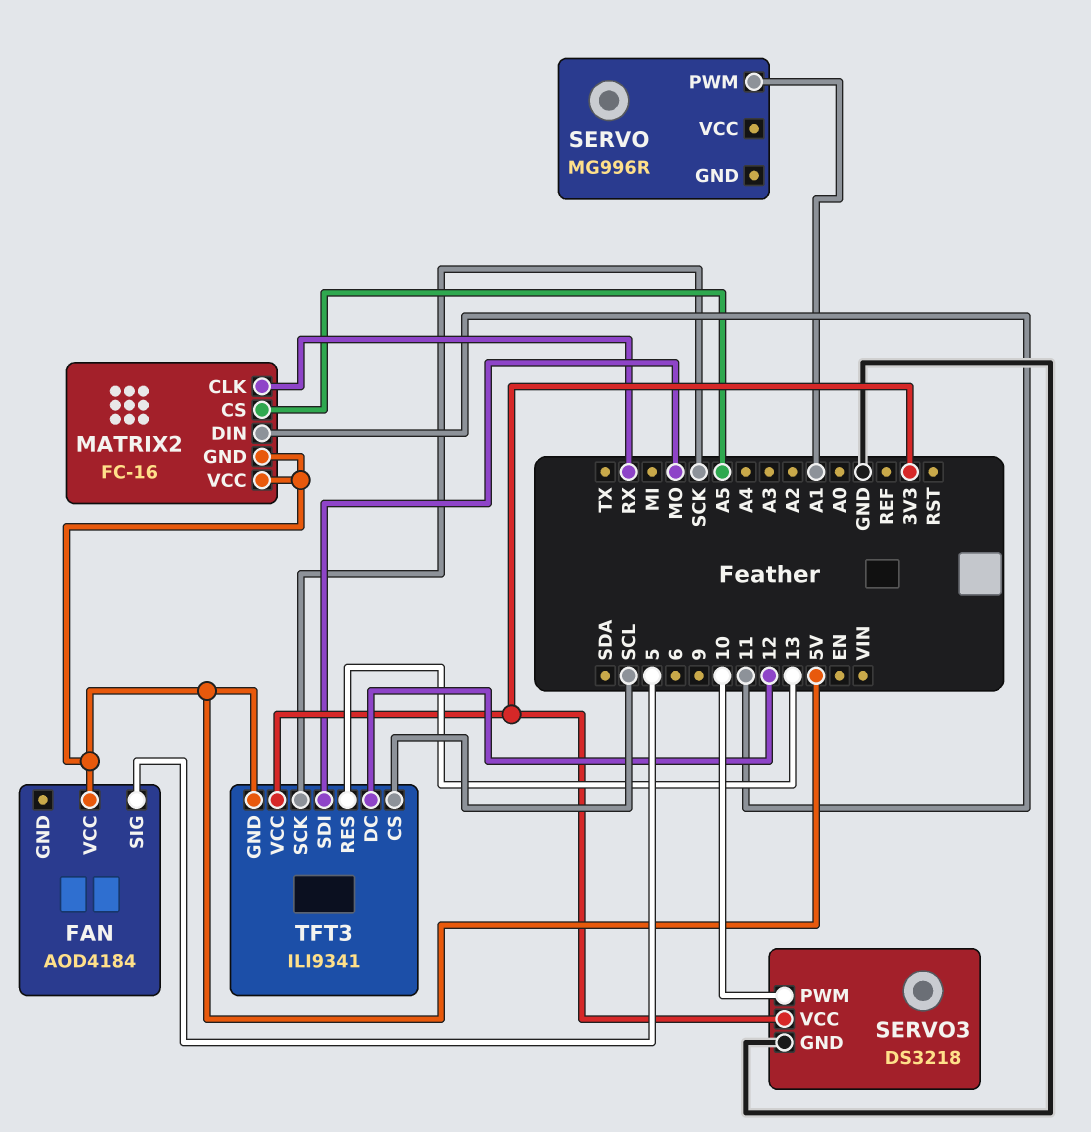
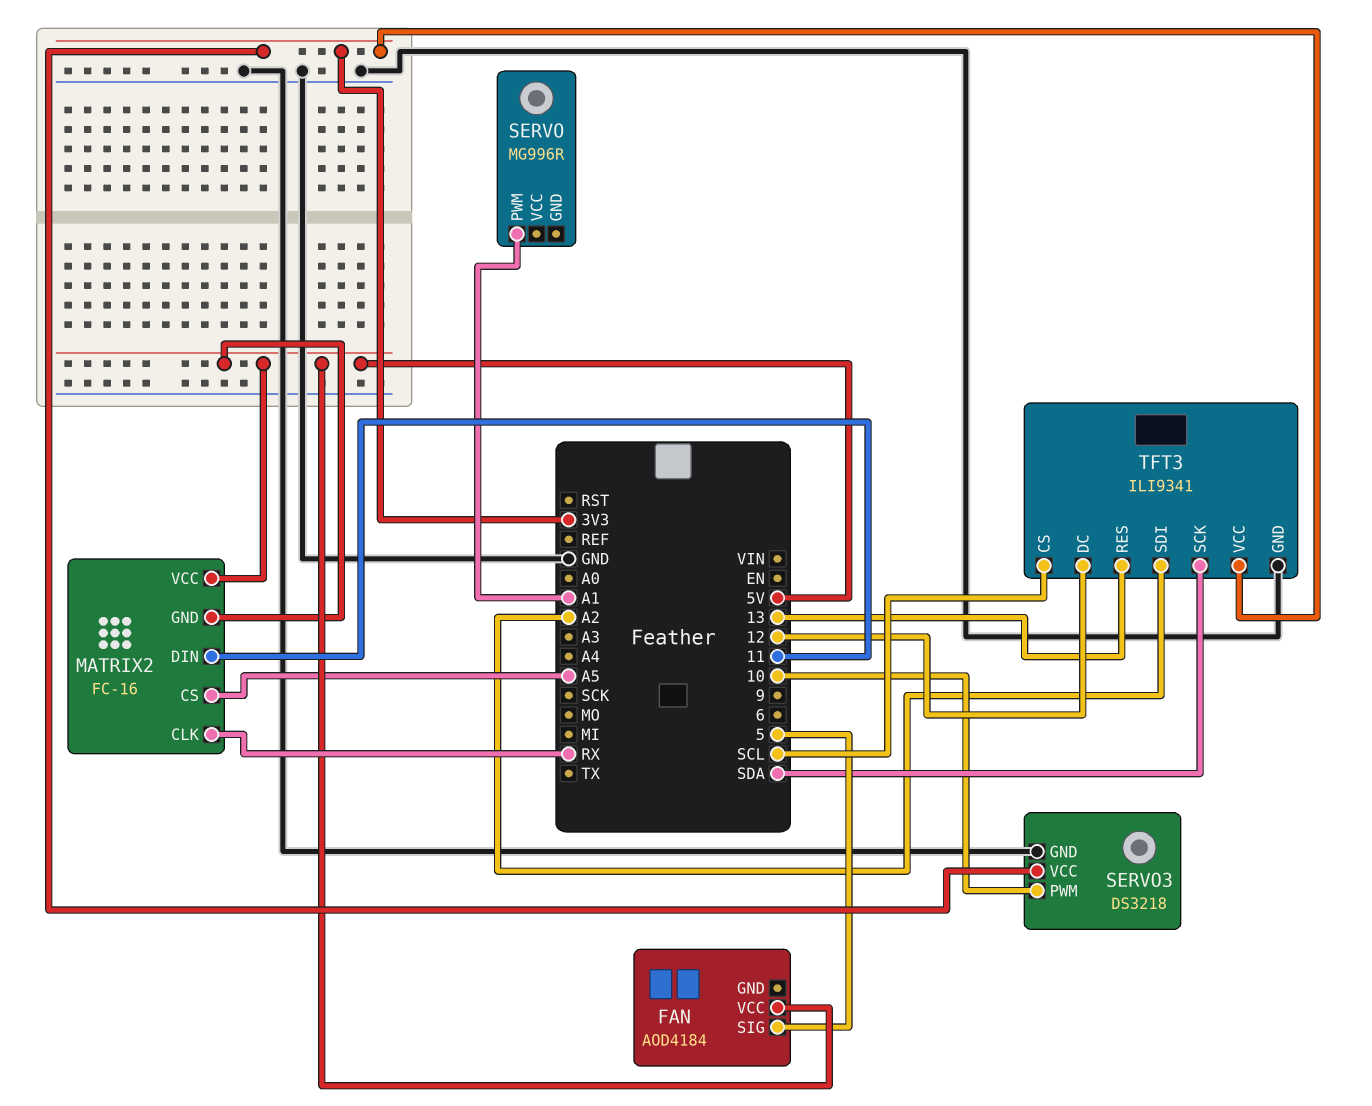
TFT3 pin GND: 5V -> GND
TFT3 pin SCK: SCK -> SDA
TFT3 pin SDI: MO -> A2

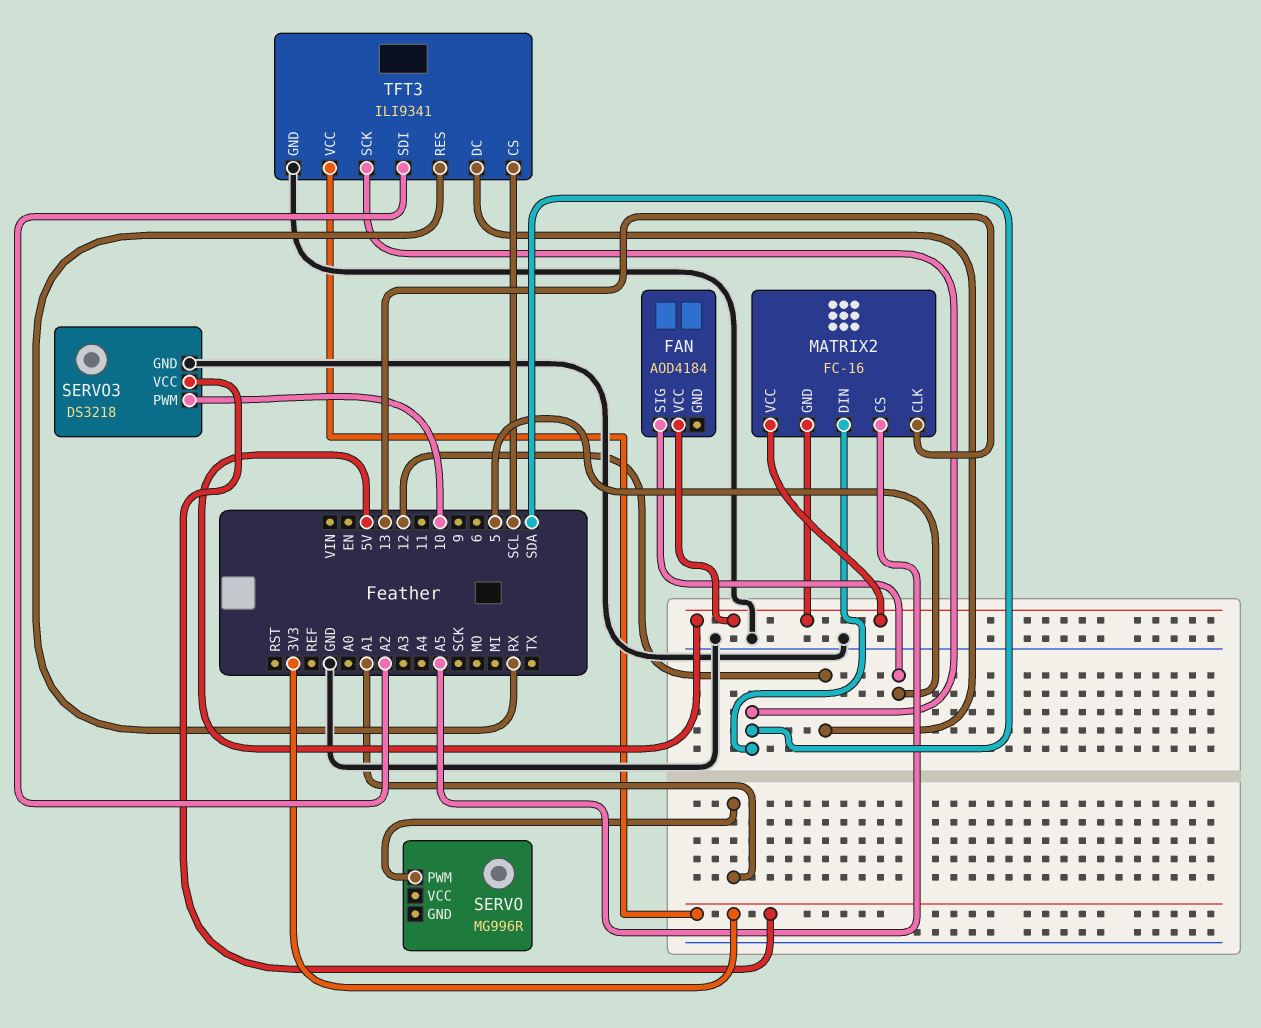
MATRIX2 pin CLK: RX -> 13
MATRIX2 pin DIN: 11 -> SDA
TFT3 pin RES: 13 -> RX

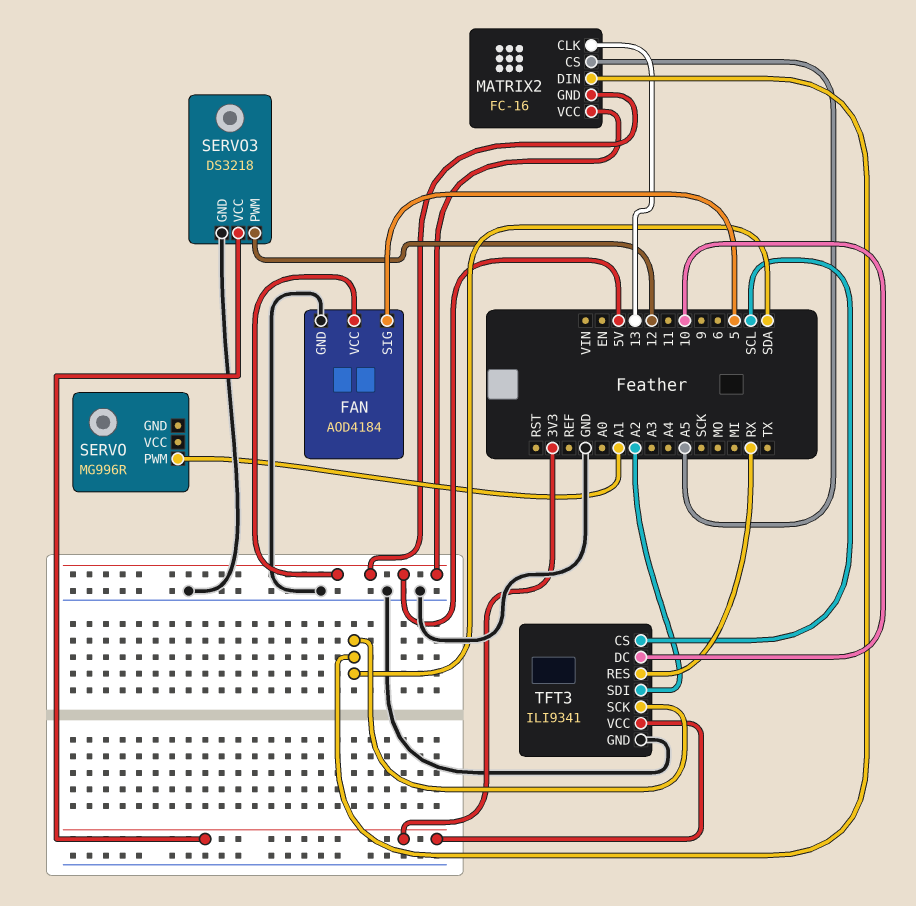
FAN pin GND: none -> GND
SERVO3 pin PWM: 10 -> 12
TFT3 pin DC: 12 -> 10

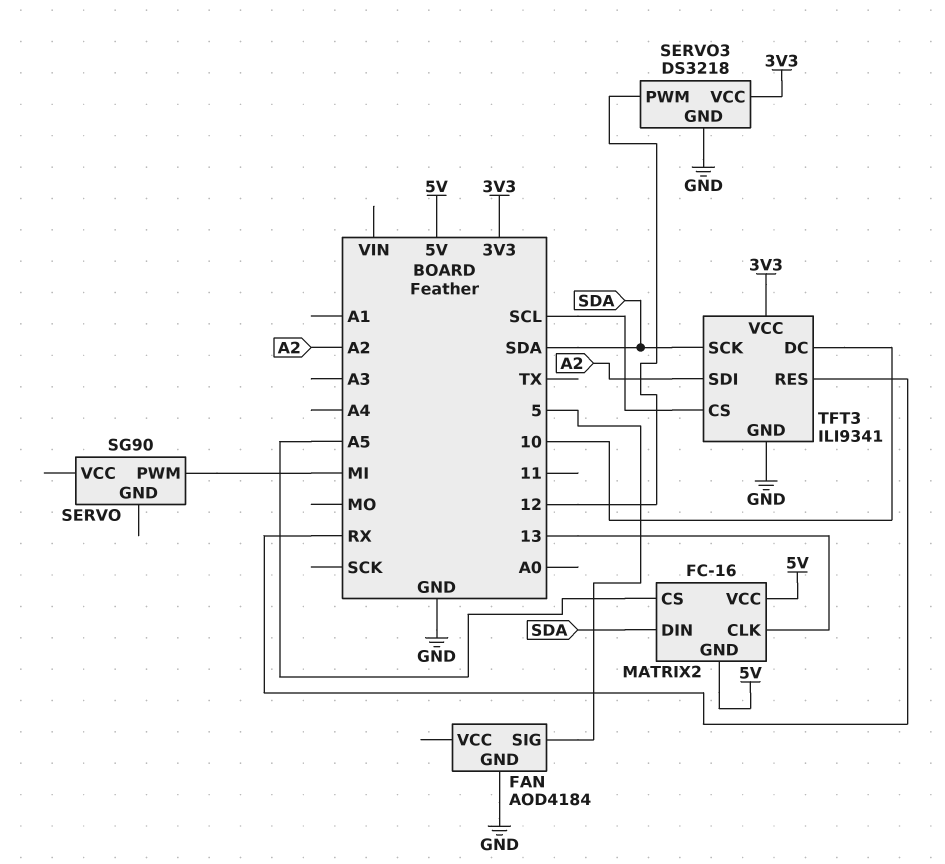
FAN pin VCC: 5V -> none
SERVO: MG996R -> SG90
SERVO pin PWM: A1 -> MI

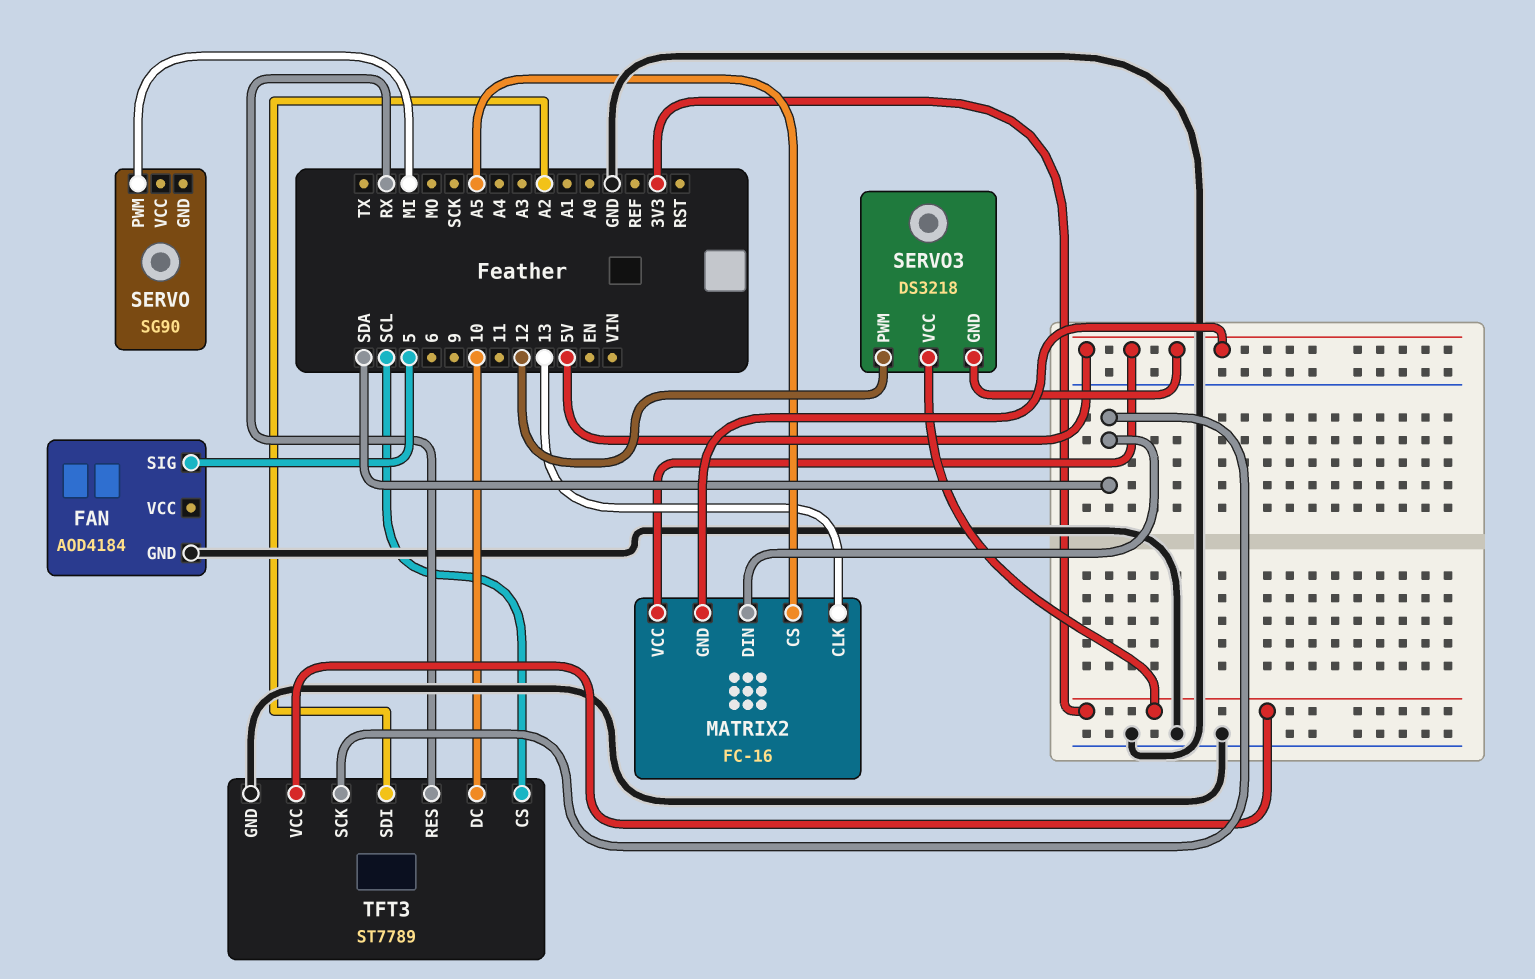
SERVO3 pin GND: GND -> 5V
TFT3: ILI9341 -> ST7789

